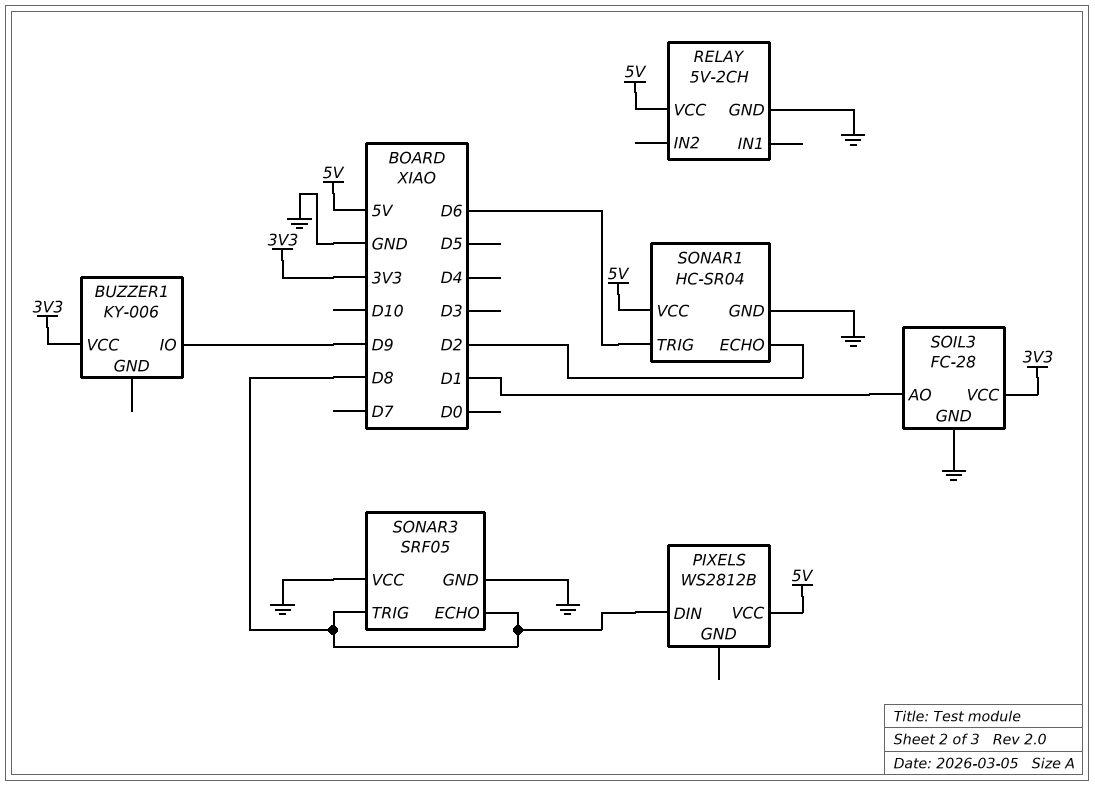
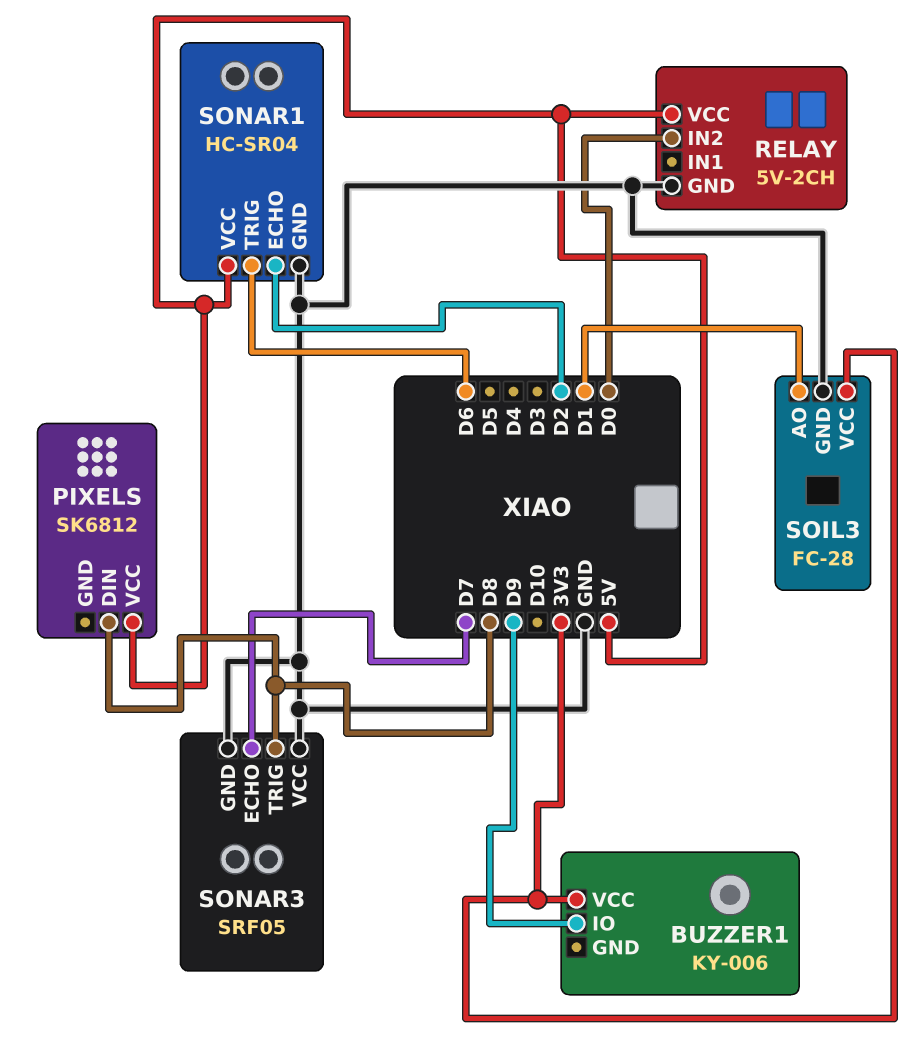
PIXELS: WS2812B -> SK6812
RELAY pin IN2: none -> D0
SONAR3 pin ECHO: D8 -> D7

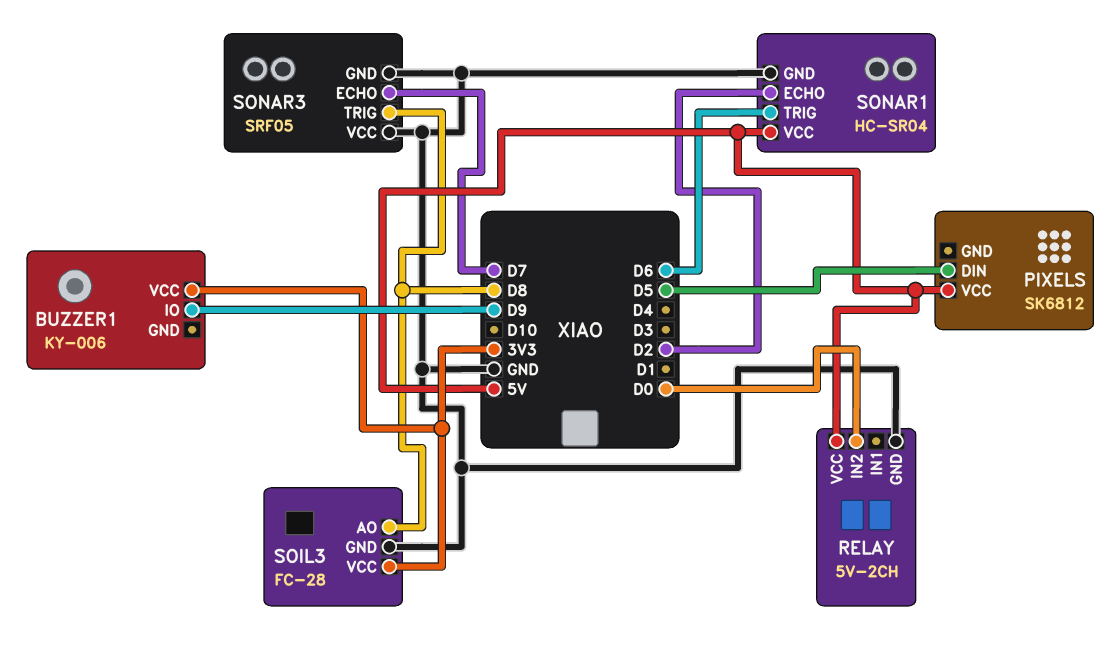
PIXELS pin DIN: D8 -> D5
SOIL3 pin AO: D1 -> D8

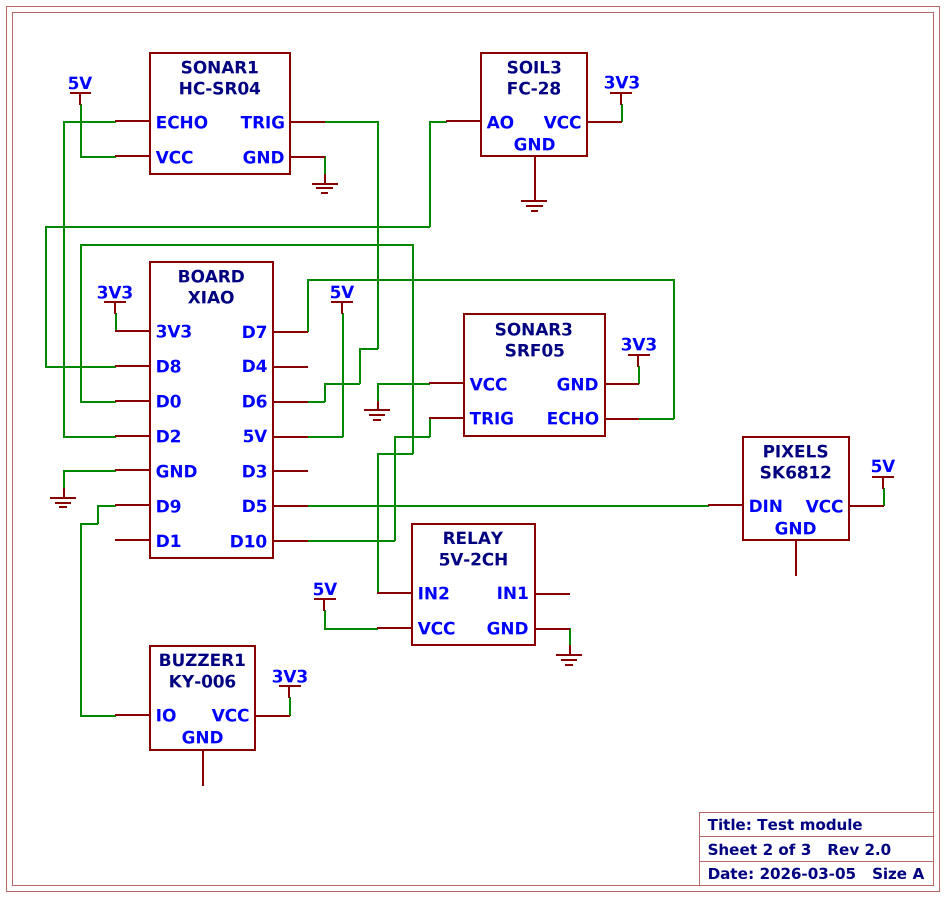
SONAR3 pin GND: GND -> 3V3
SONAR3 pin TRIG: D8 -> D10

